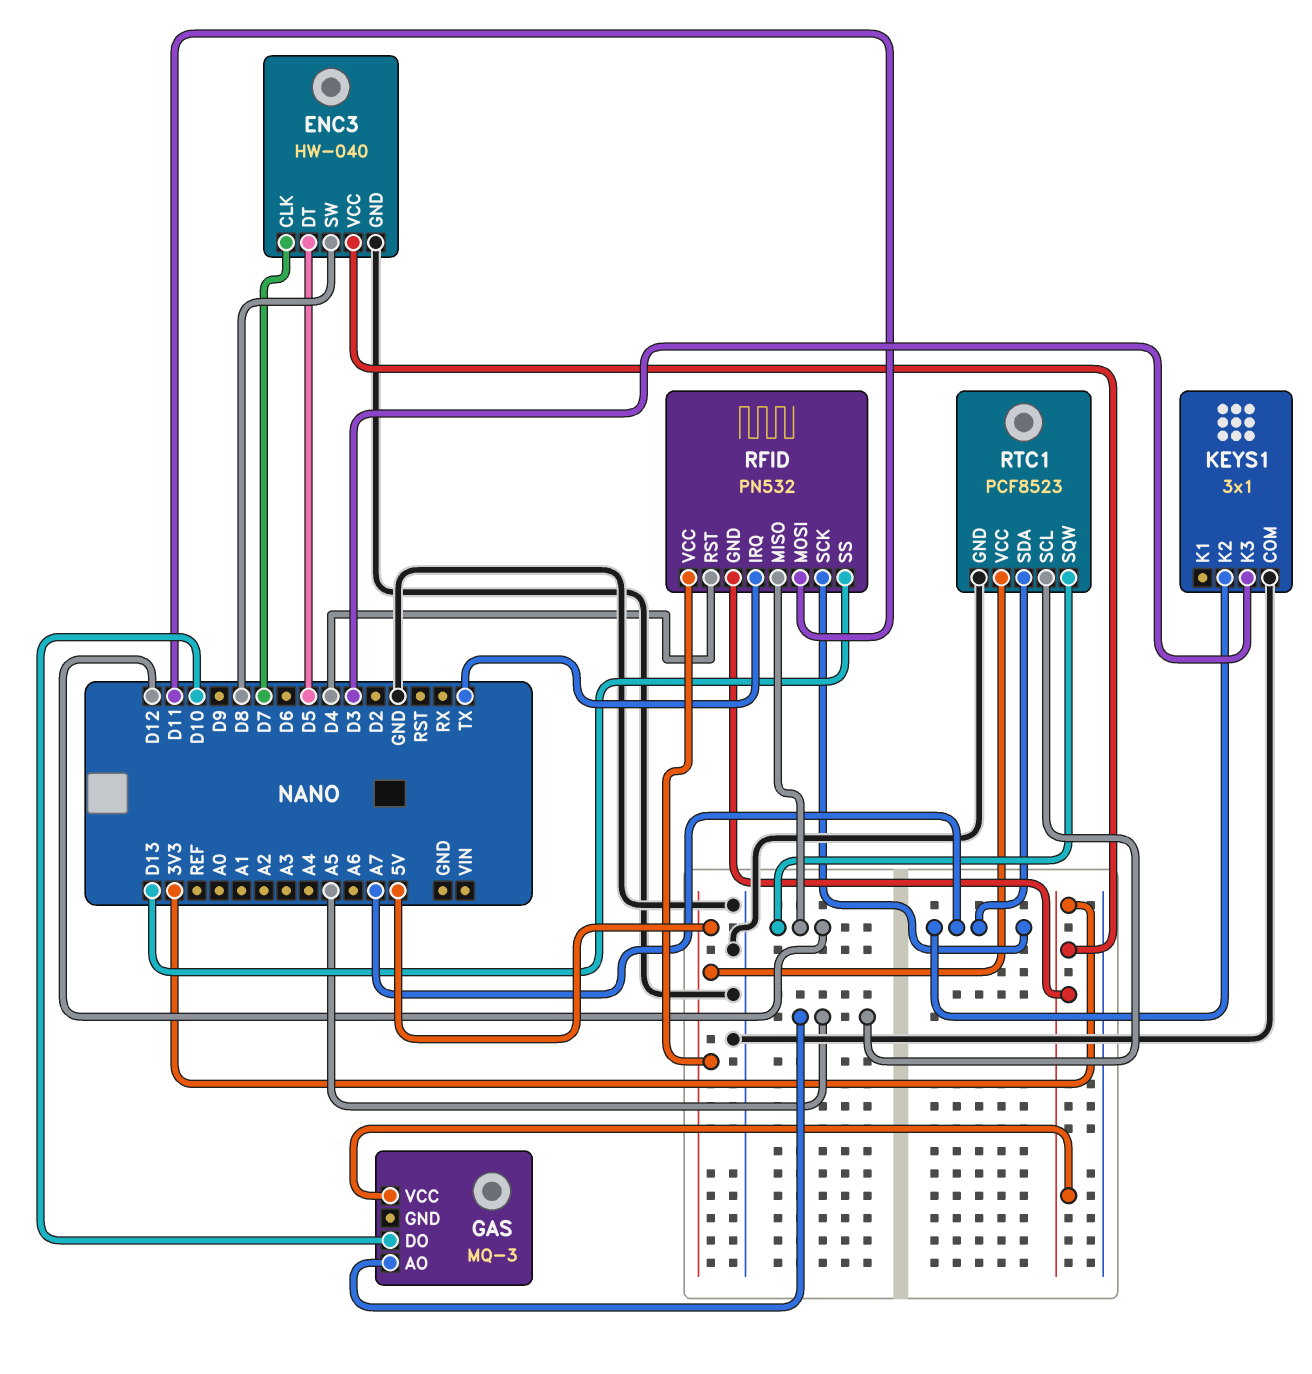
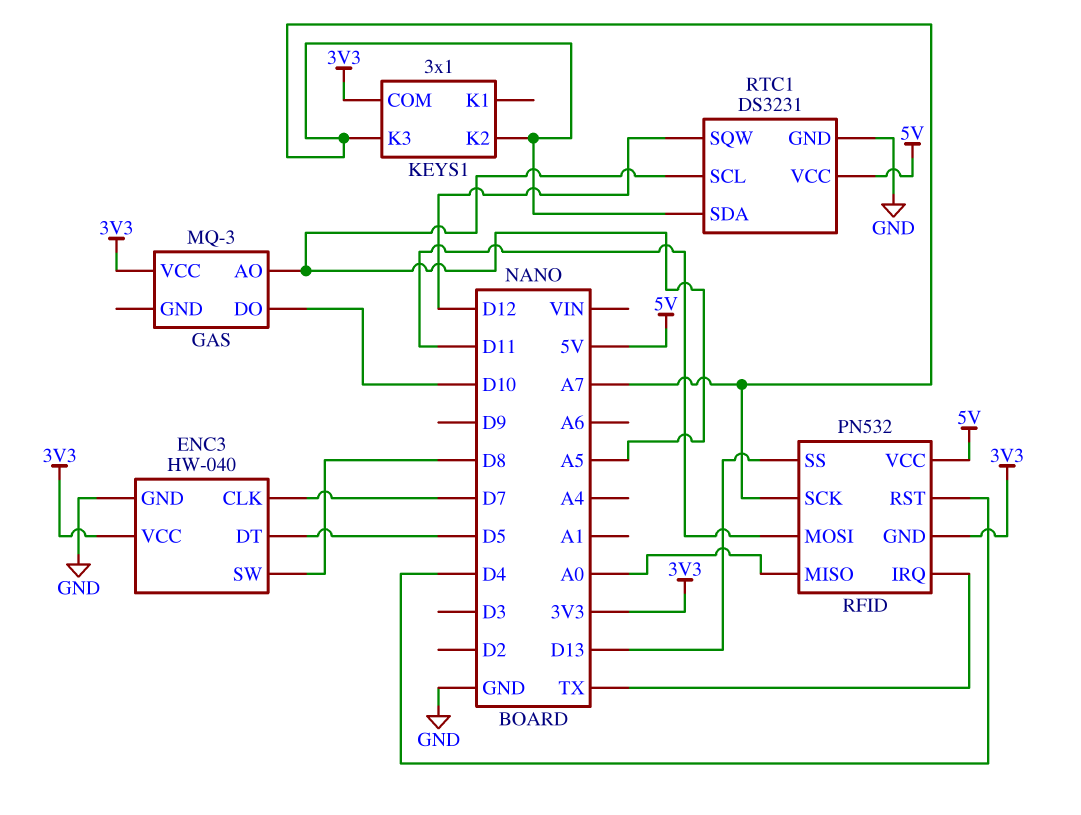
KEYS1 pin COM: GND -> 3V3
KEYS1 pin K3: D3 -> A7
RFID pin MISO: D12 -> A0
RTC1: PCF8523 -> DS3231

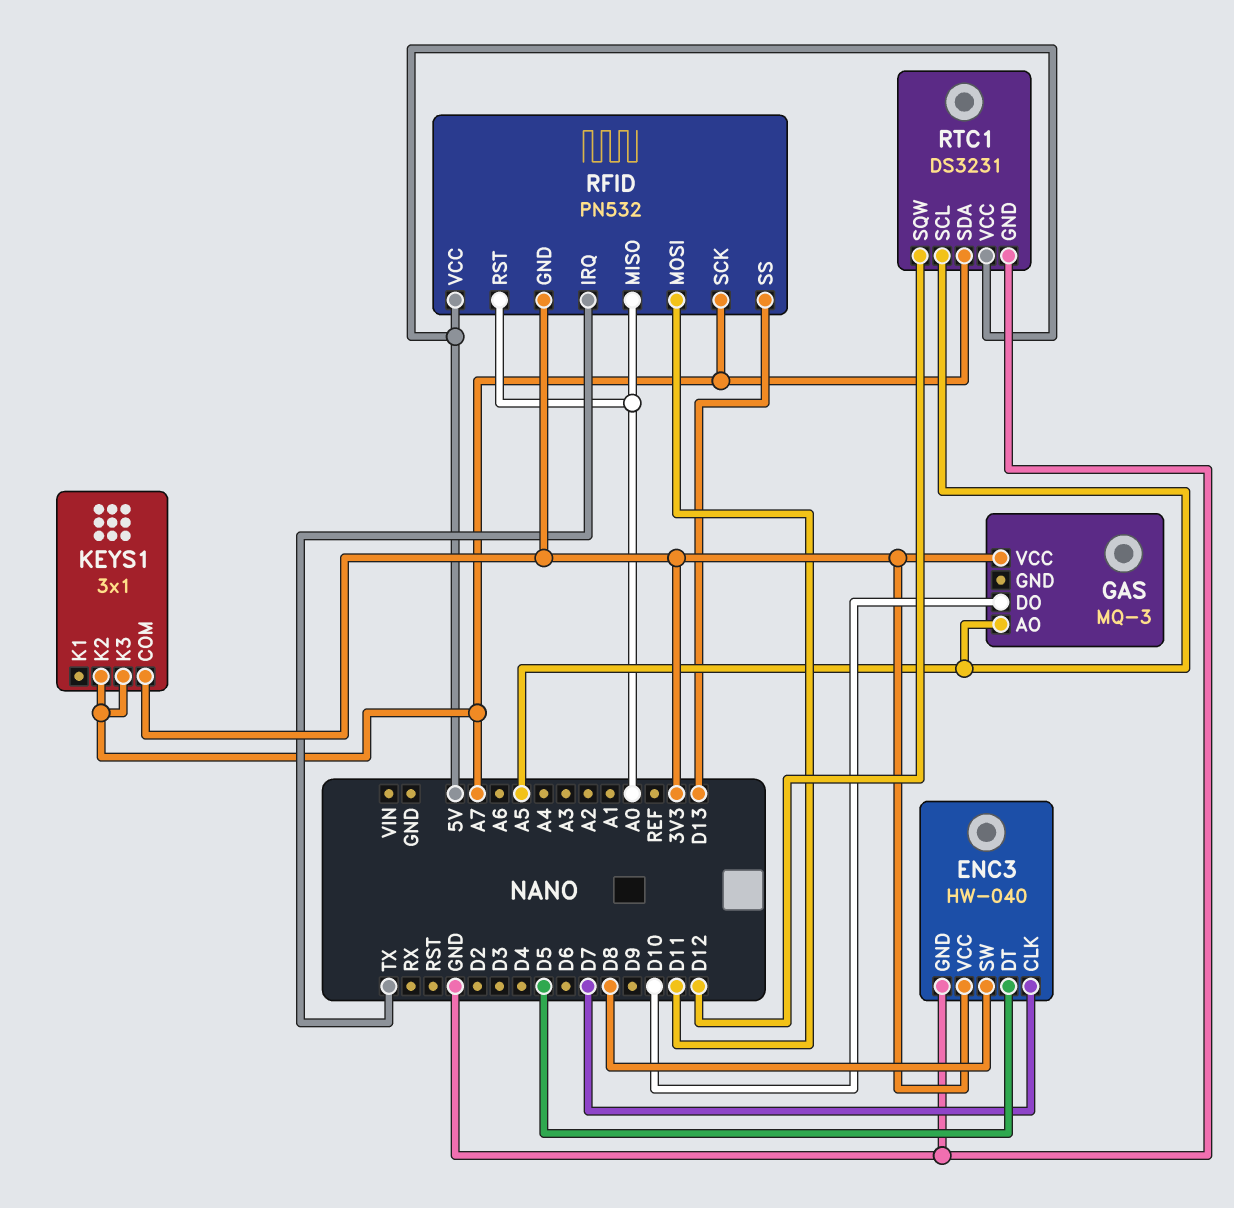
RFID pin RST: D4 -> A0

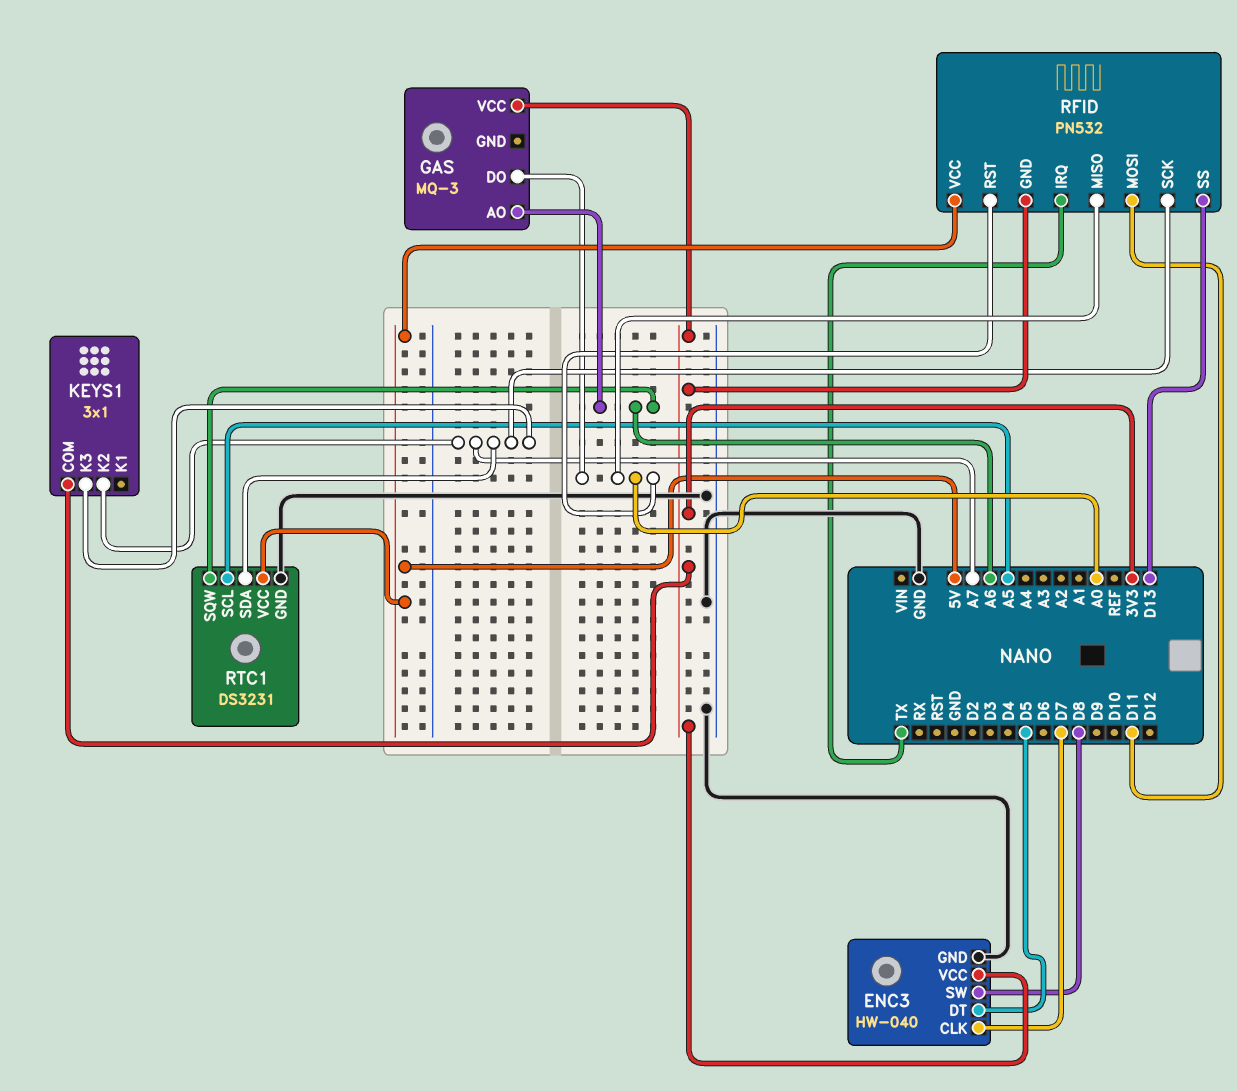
GAS pin AO: A5 -> A6
GAS pin DO: D10 -> A0
RTC1 pin SQW: D12 -> A6

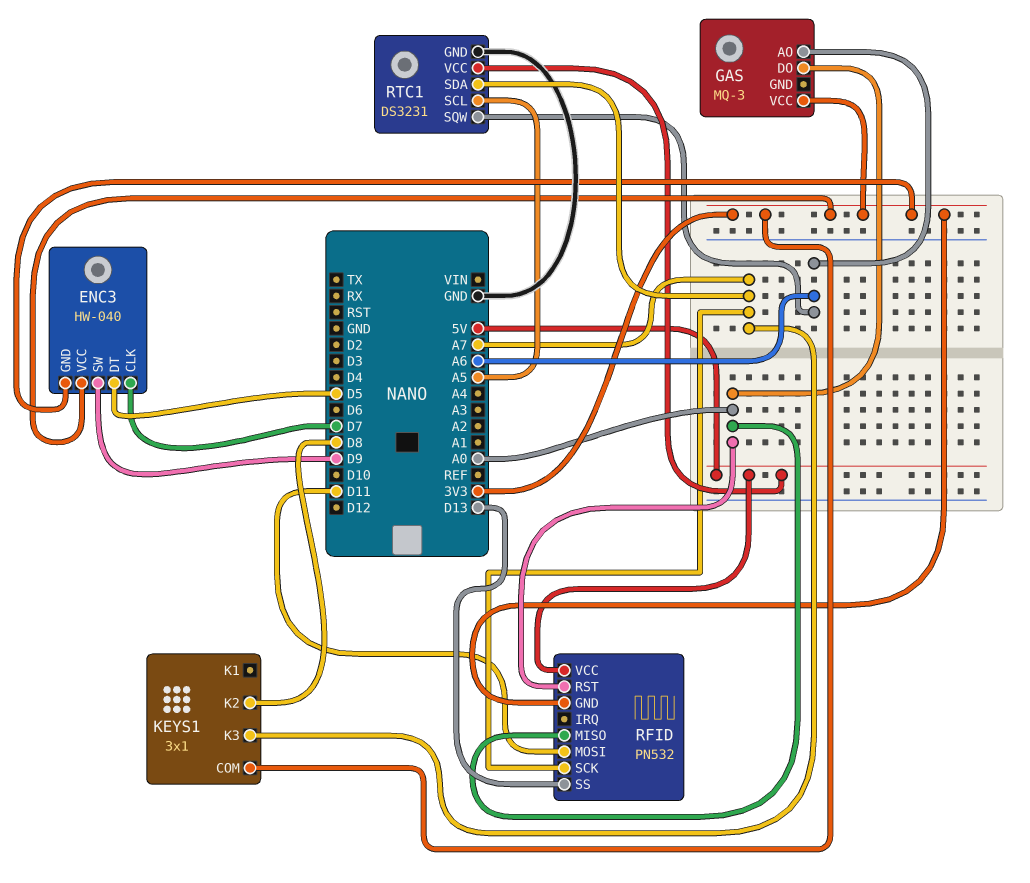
ENC3 pin GND: GND -> 3V3
ENC3 pin SW: D8 -> D9
KEYS1 pin K2: A7 -> D8
RFID pin IRQ: TX -> none

